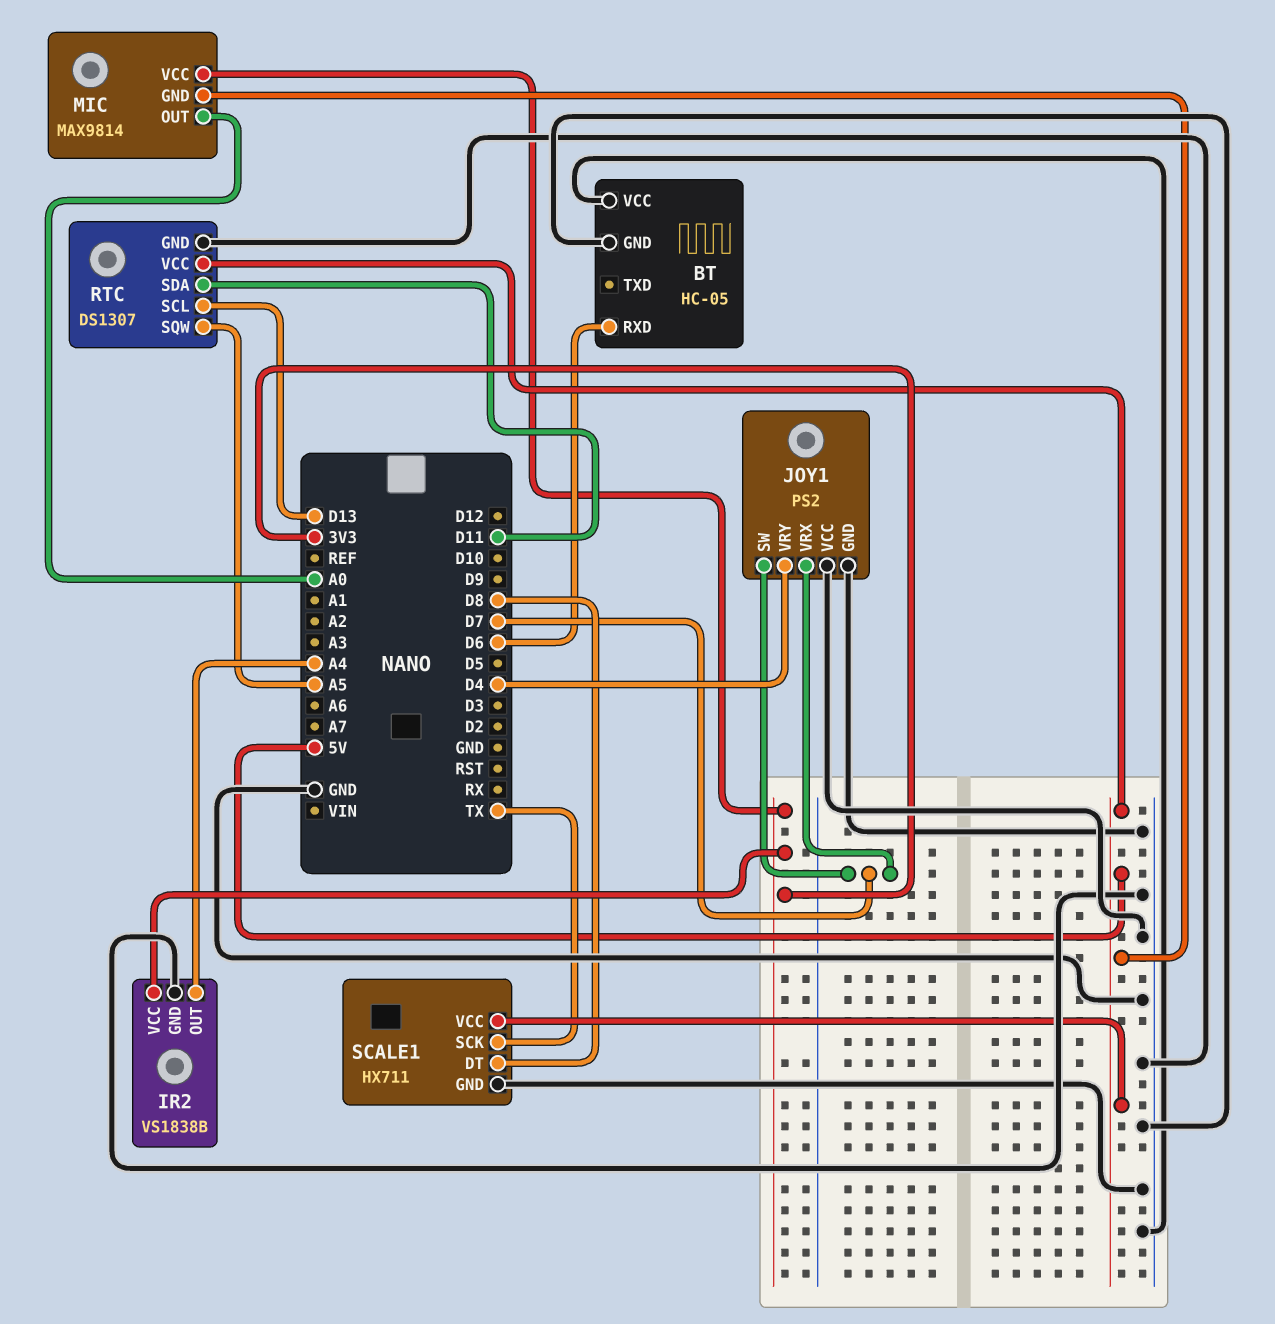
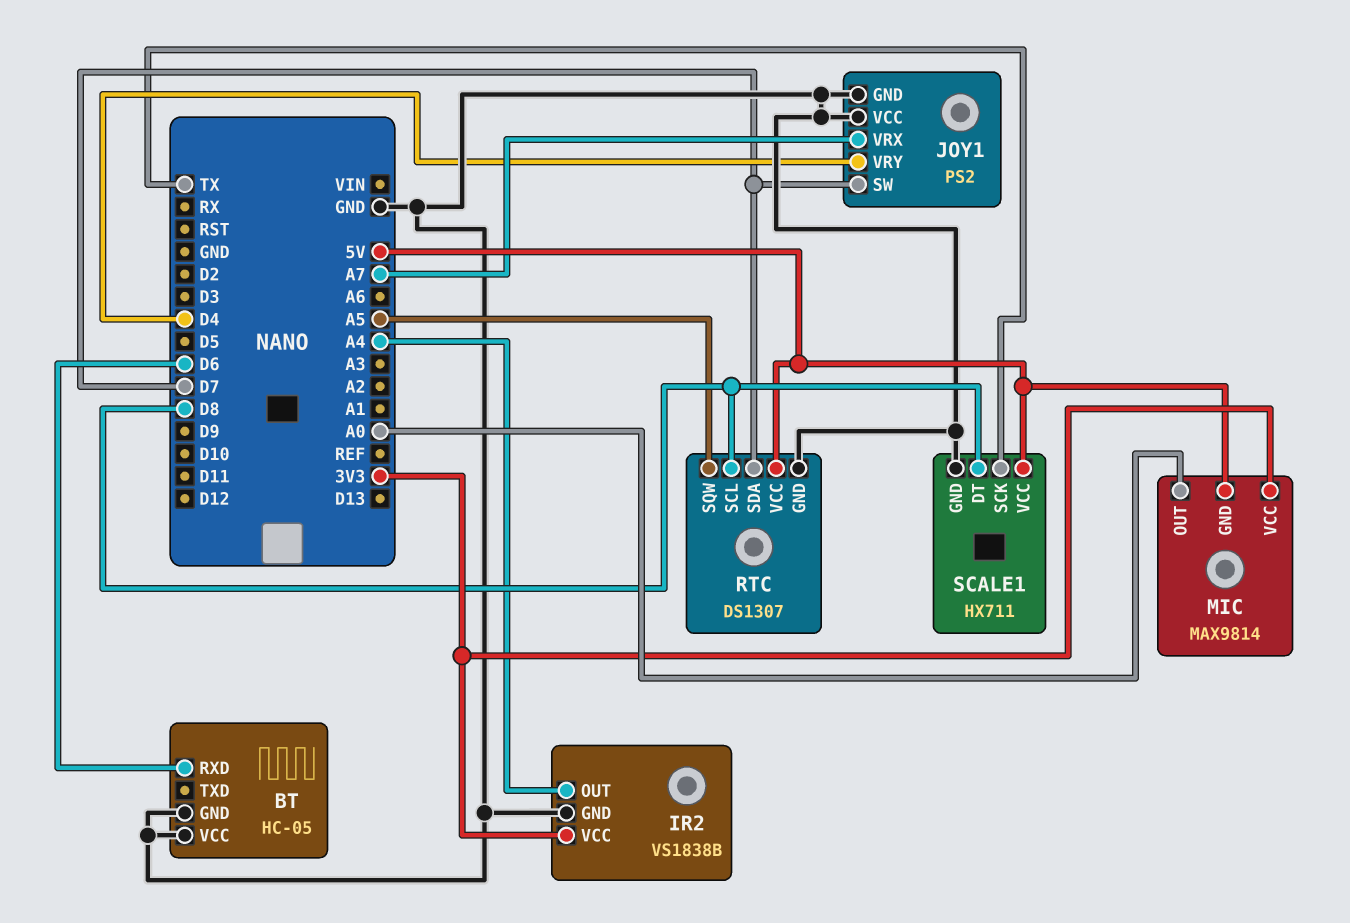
JOY1 pin VRX: D7 -> A7
RTC pin SCL: D13 -> D8
RTC pin SDA: D11 -> D7

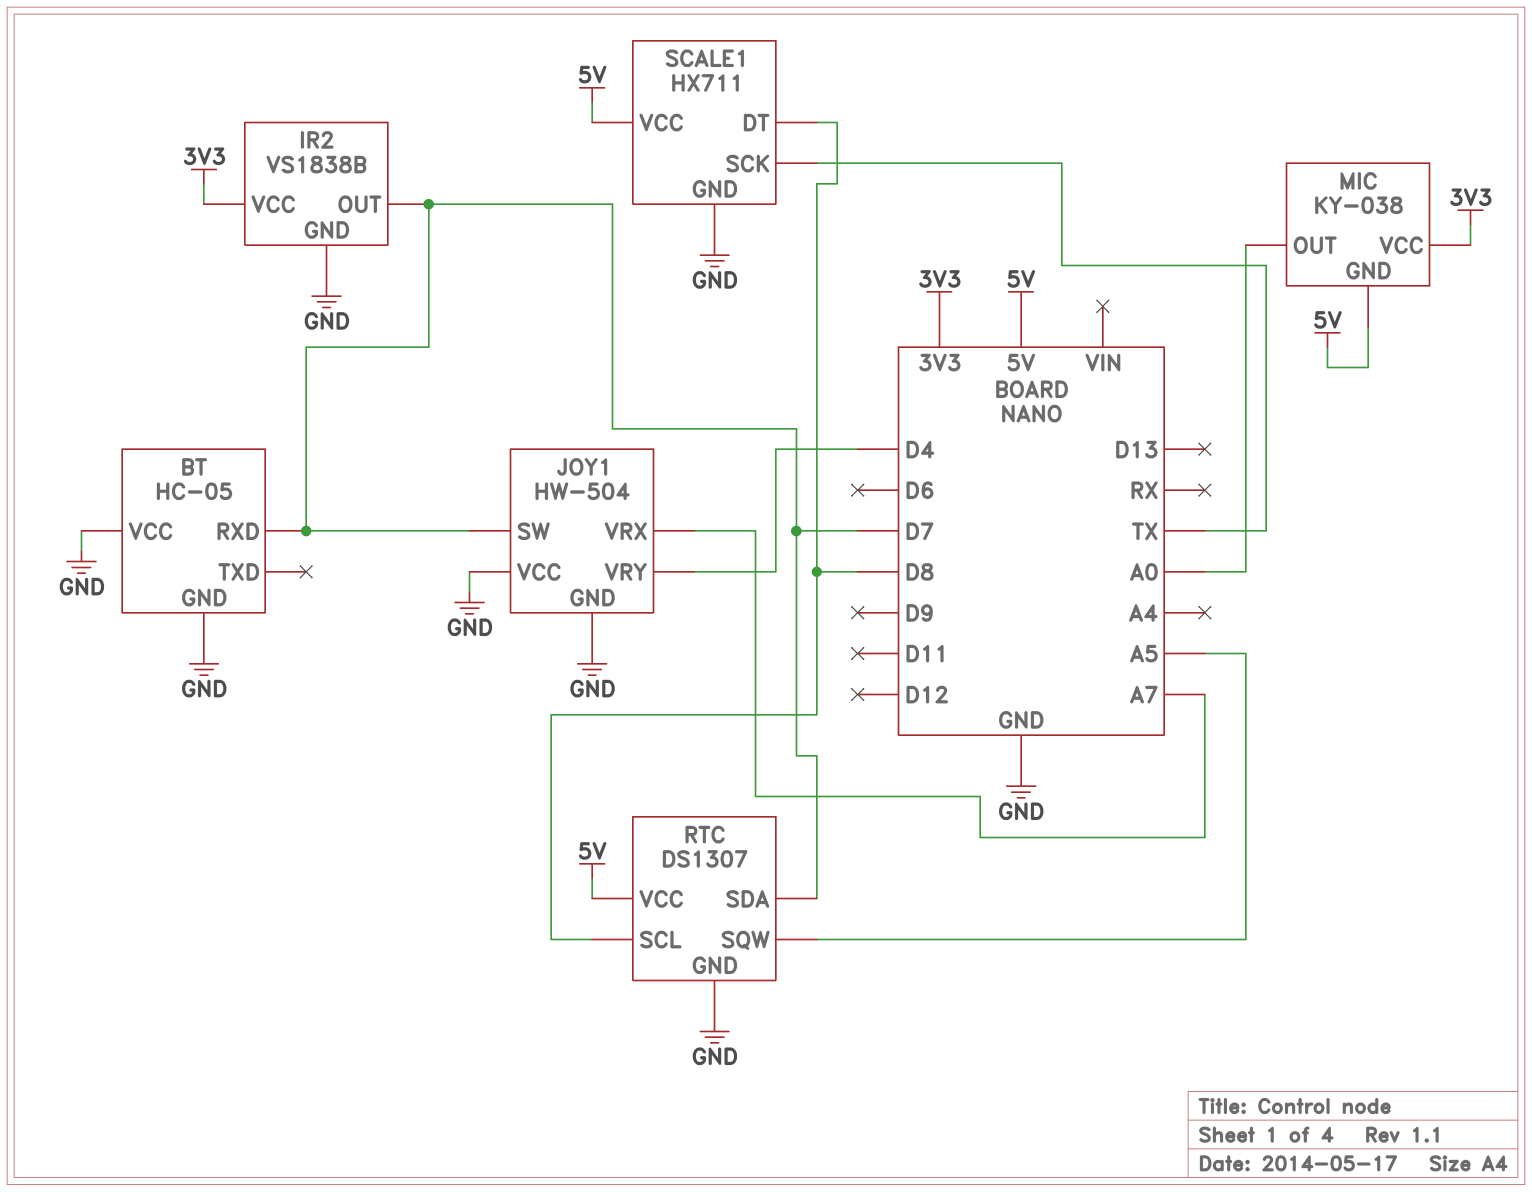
BT pin RXD: D6 -> D7
IR2 pin OUT: A4 -> D7
JOY1: PS2 -> HW-504
MIC: MAX9814 -> KY-038

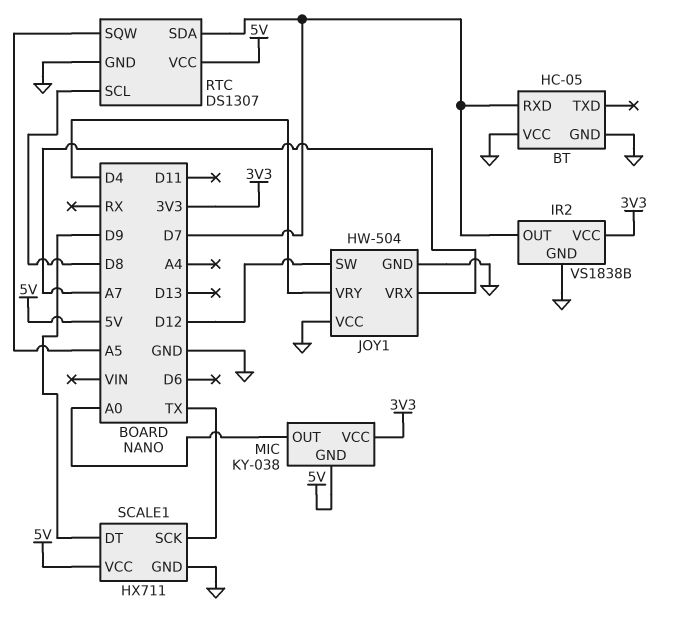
JOY1 pin SW: D7 -> D12
SCALE1 pin DT: D8 -> D9

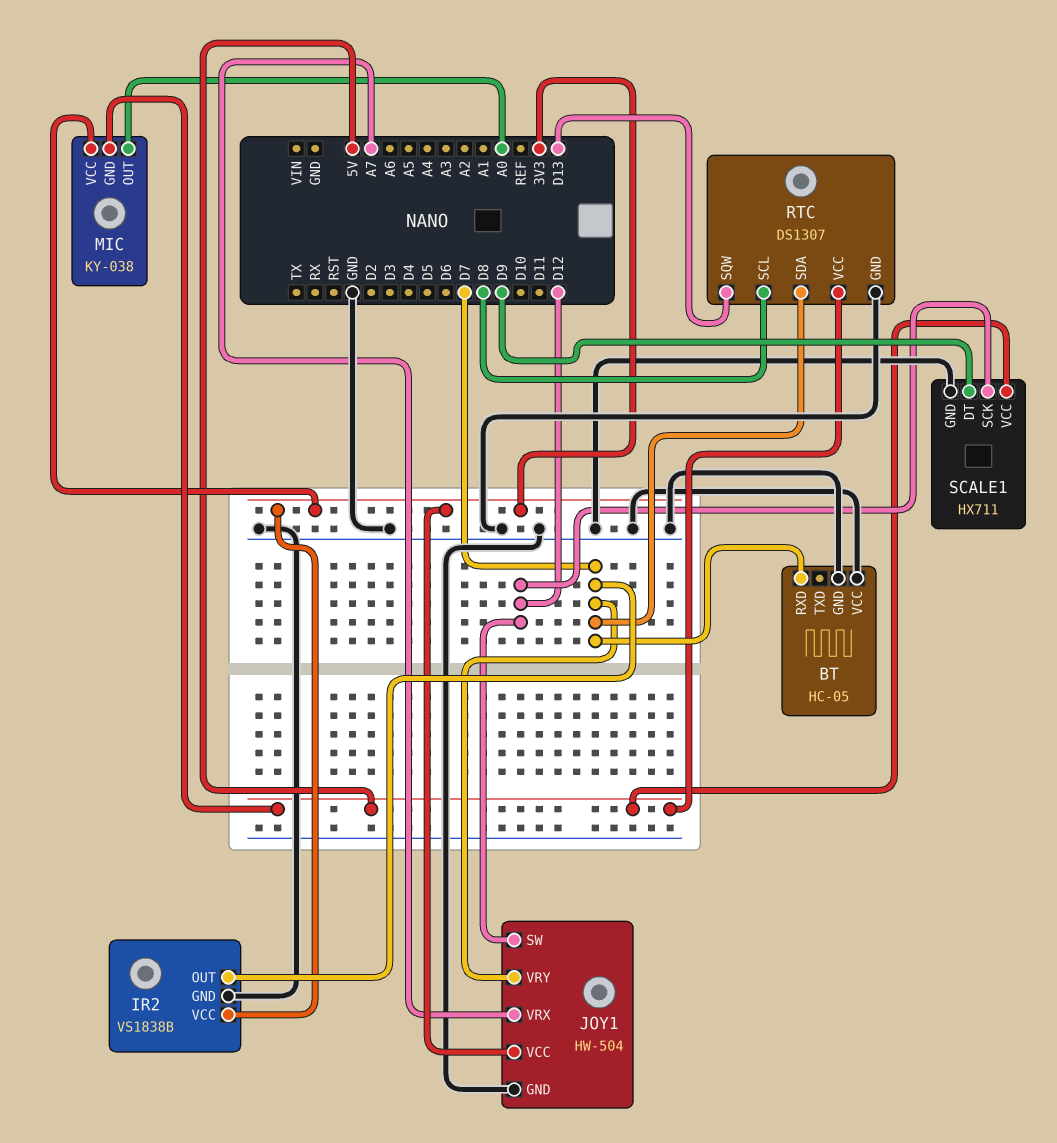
JOY1 pin VCC: GND -> 3V3
JOY1 pin VRY: D4 -> D7
RTC pin SQW: A5 -> D13
SCALE1 pin SCK: TX -> D12

